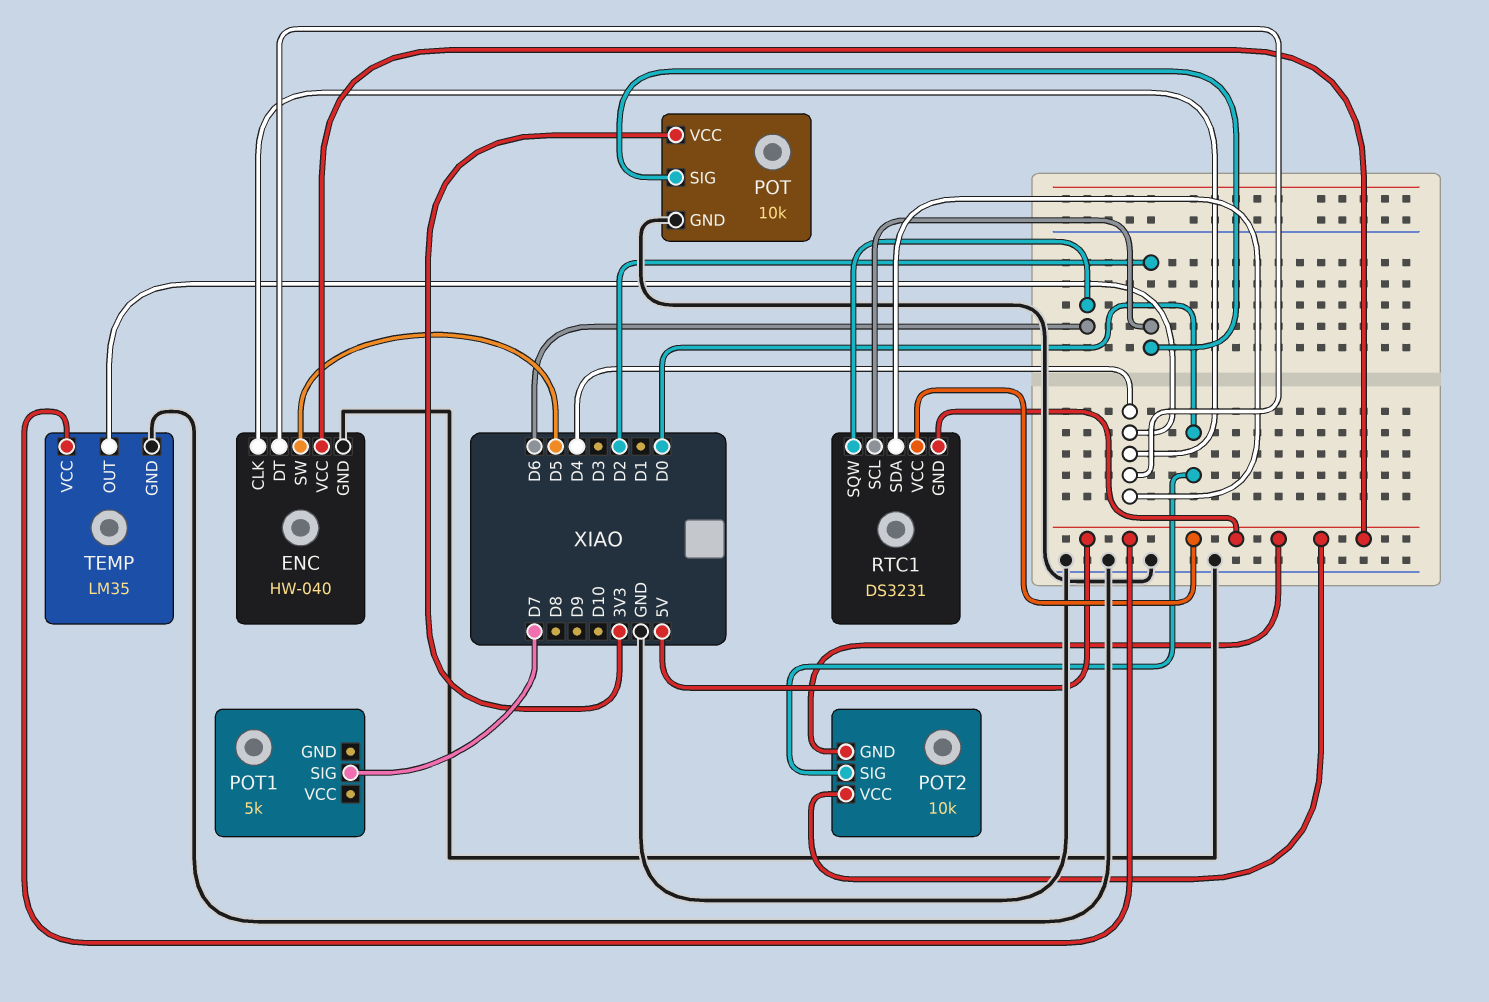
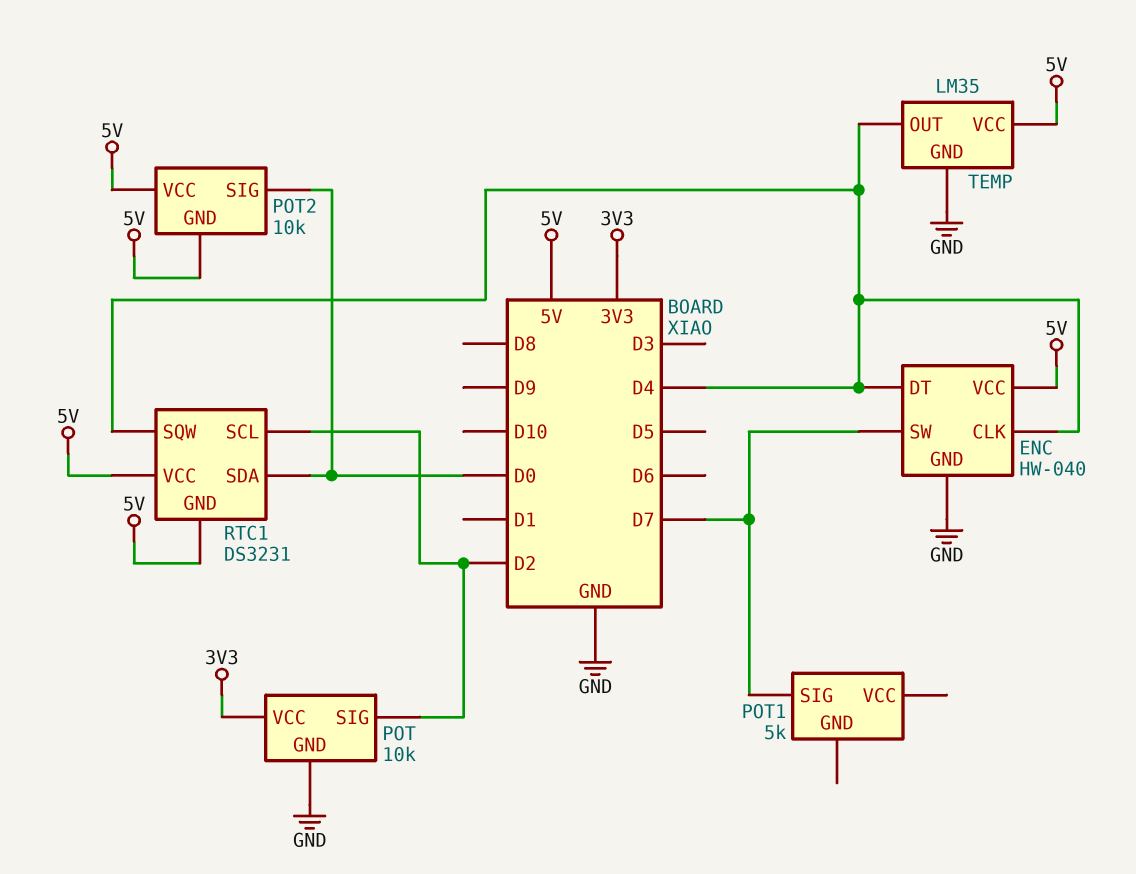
ENC pin SW: D5 -> D7
RTC1 pin SDA: D4 -> D0
RTC1 pin SQW: D6 -> D4

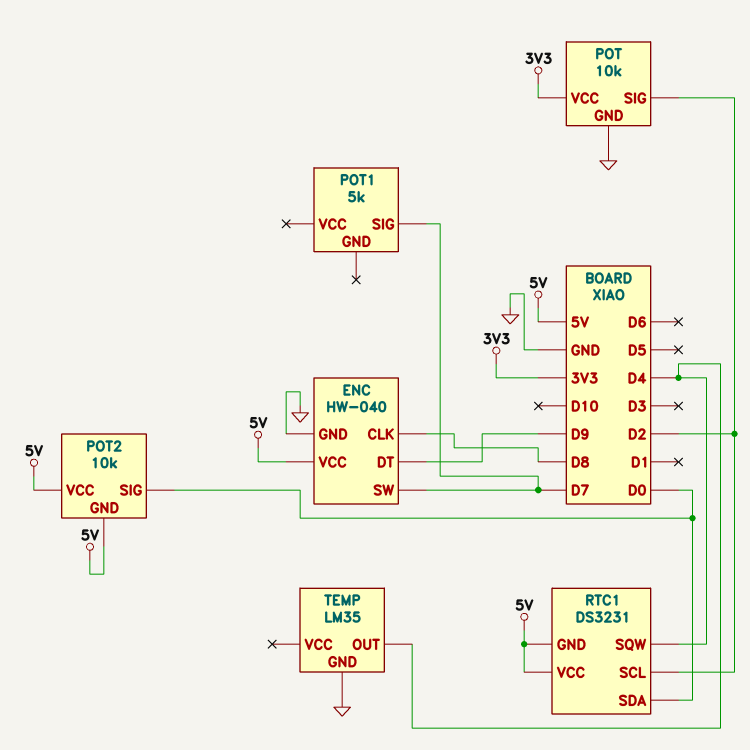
ENC pin CLK: D4 -> D8
ENC pin DT: D4 -> D9
TEMP pin VCC: 5V -> none

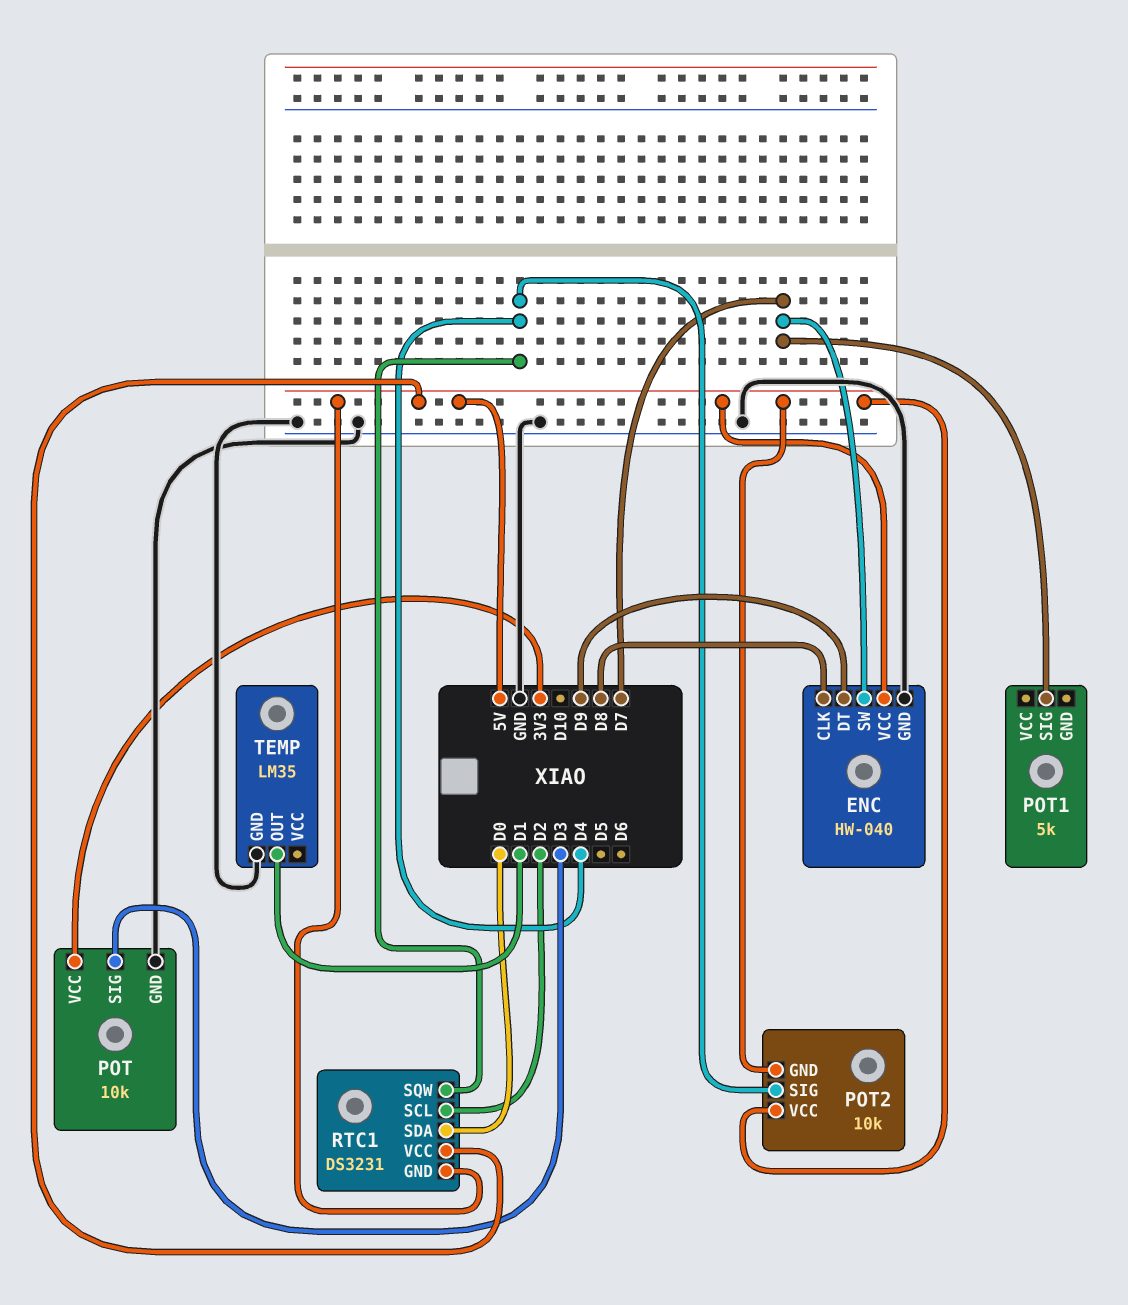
POT pin SIG: D2 -> D3
POT2 pin SIG: D0 -> D4
TEMP pin OUT: D4 -> D1

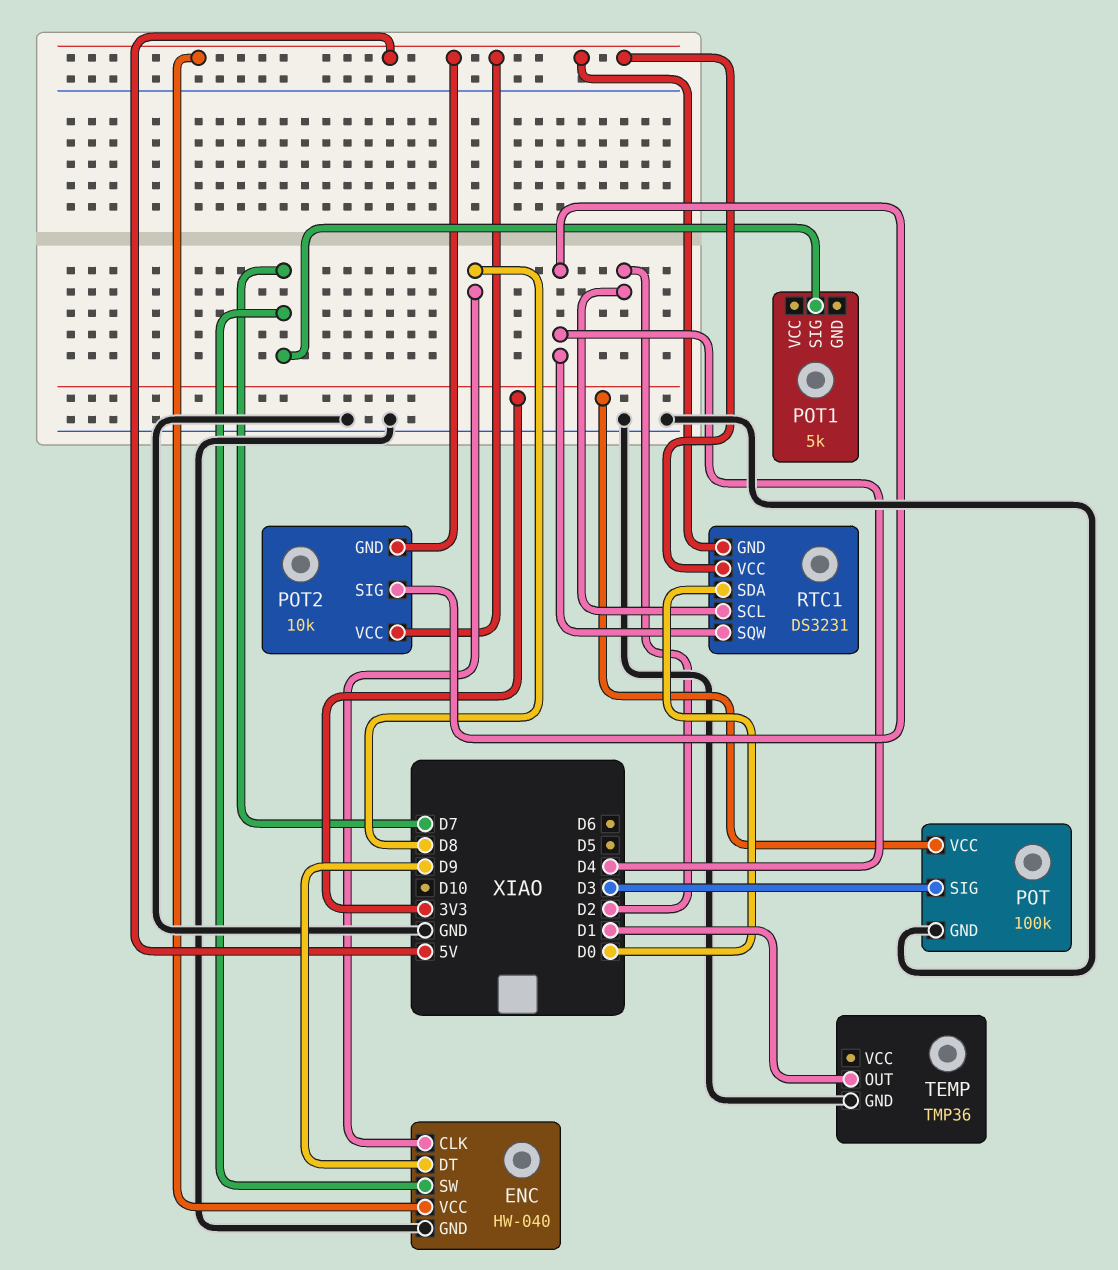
POT: 10k -> 100k
TEMP: LM35 -> TMP36

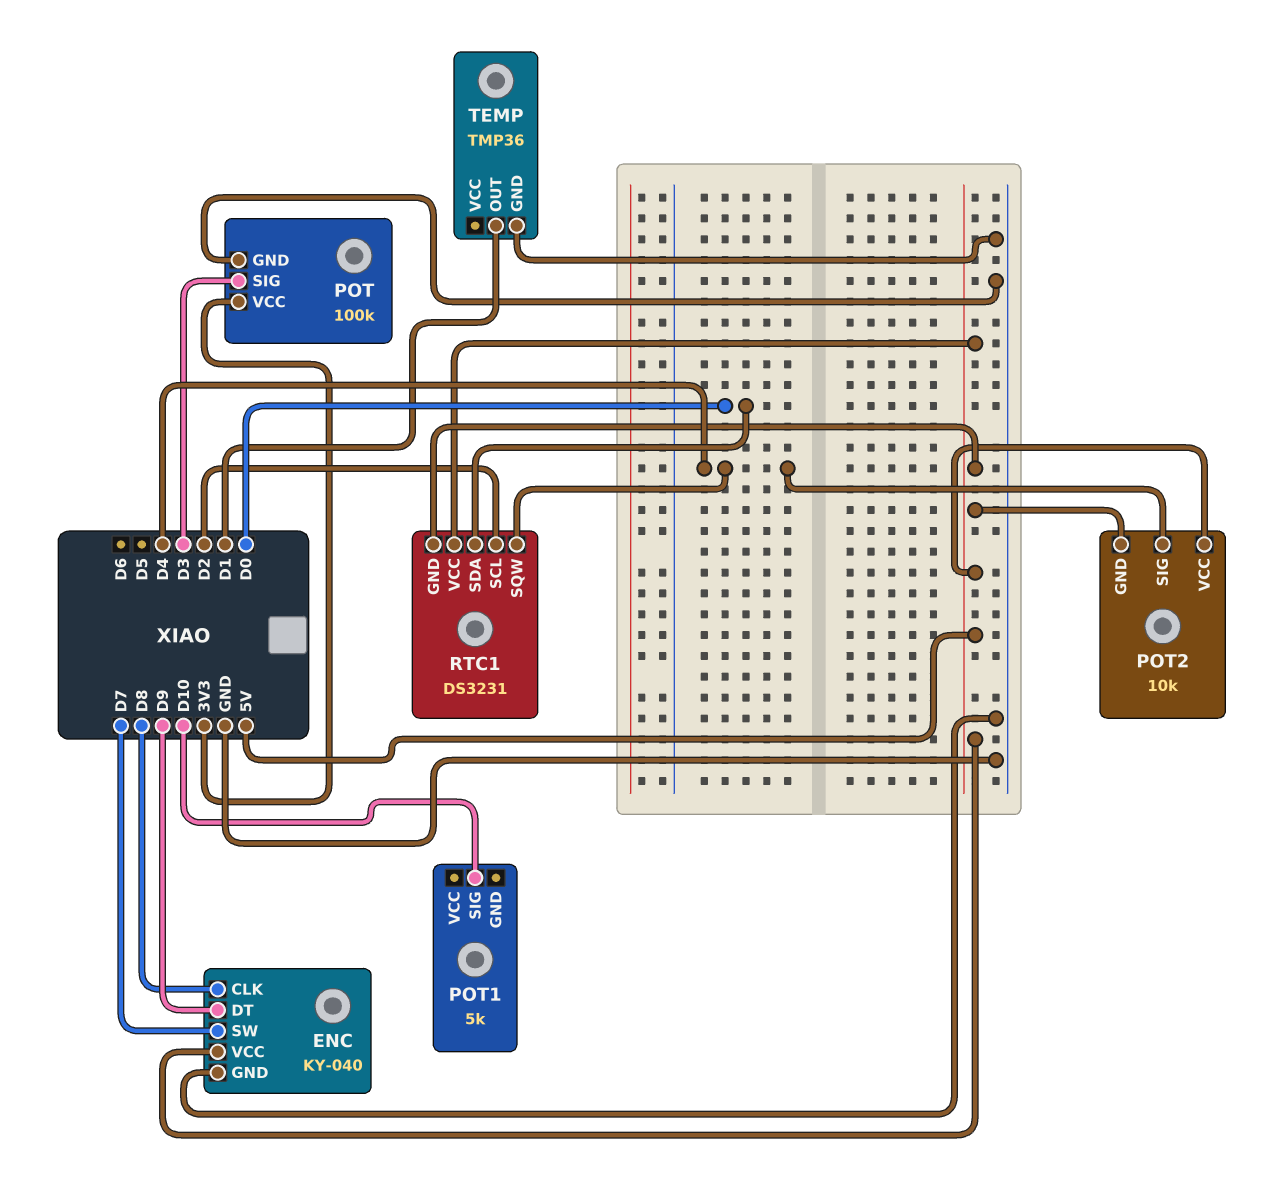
ENC: HW-040 -> KY-040
POT1 pin SIG: D7 -> D10

